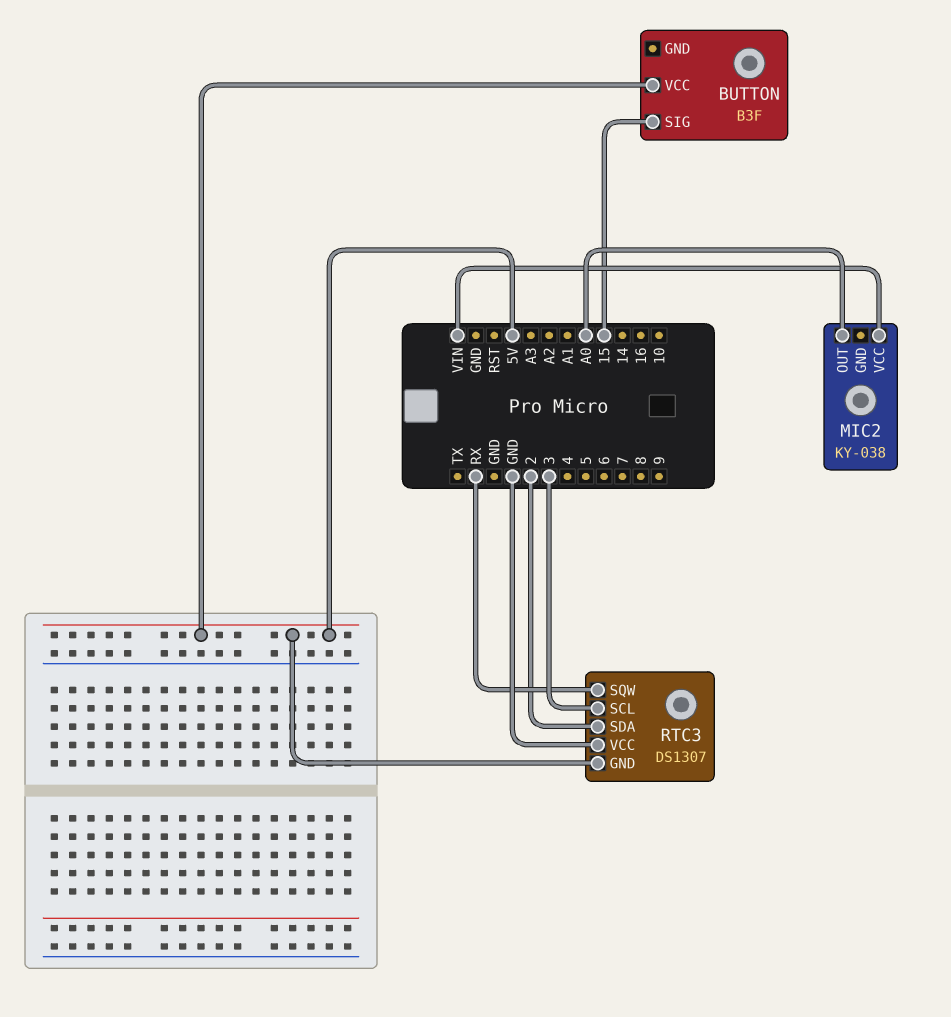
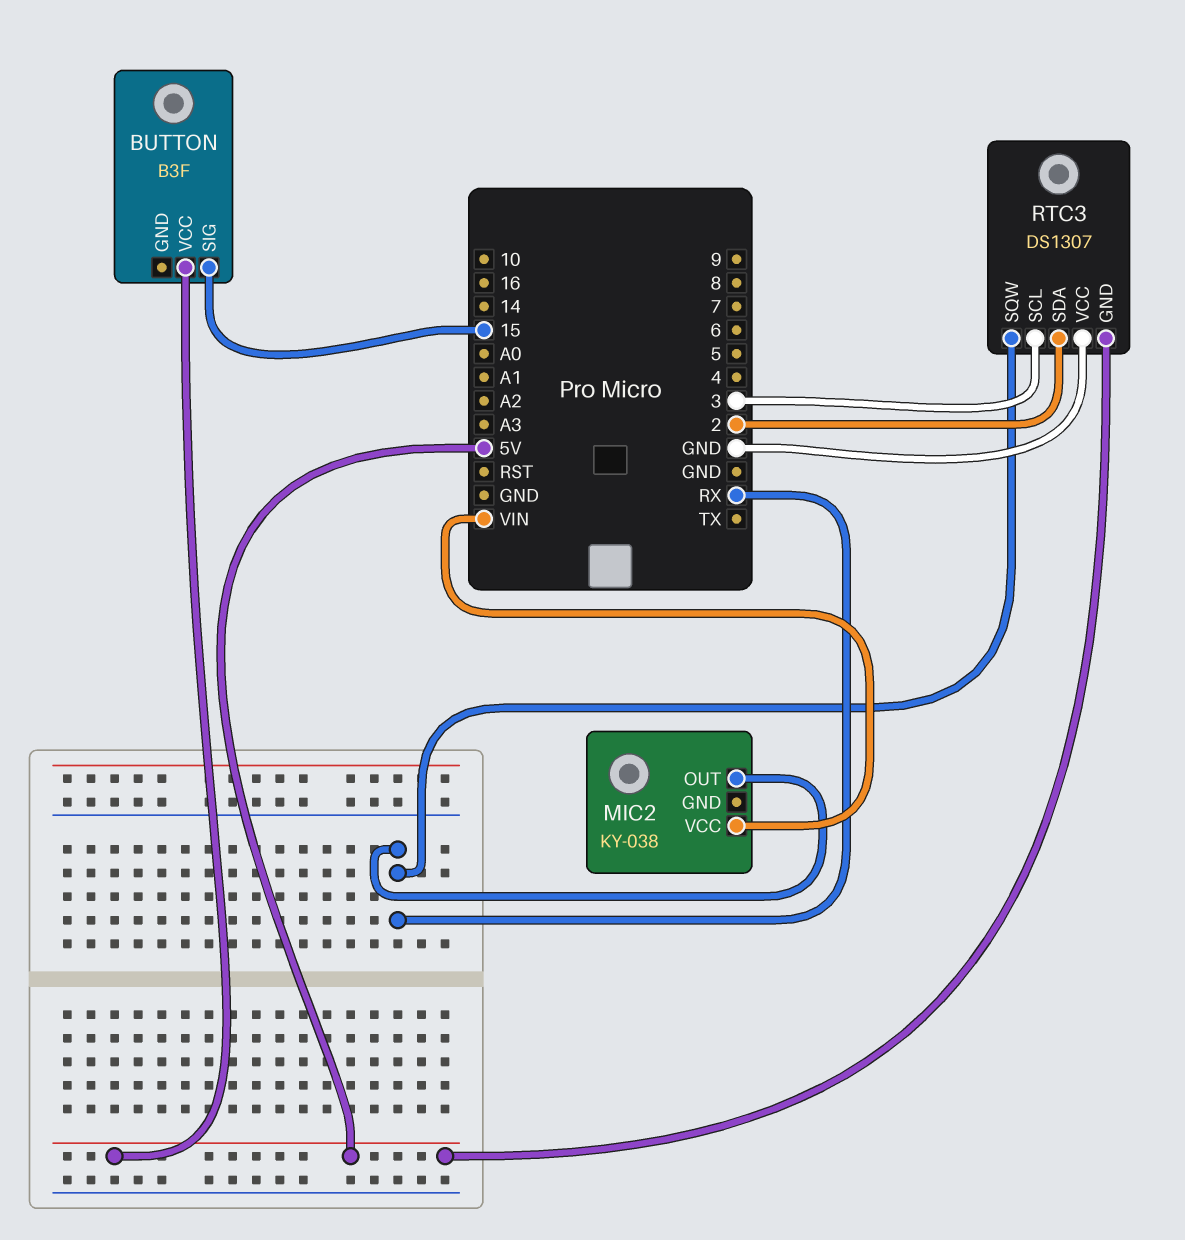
MIC2 pin OUT: A0 -> RX

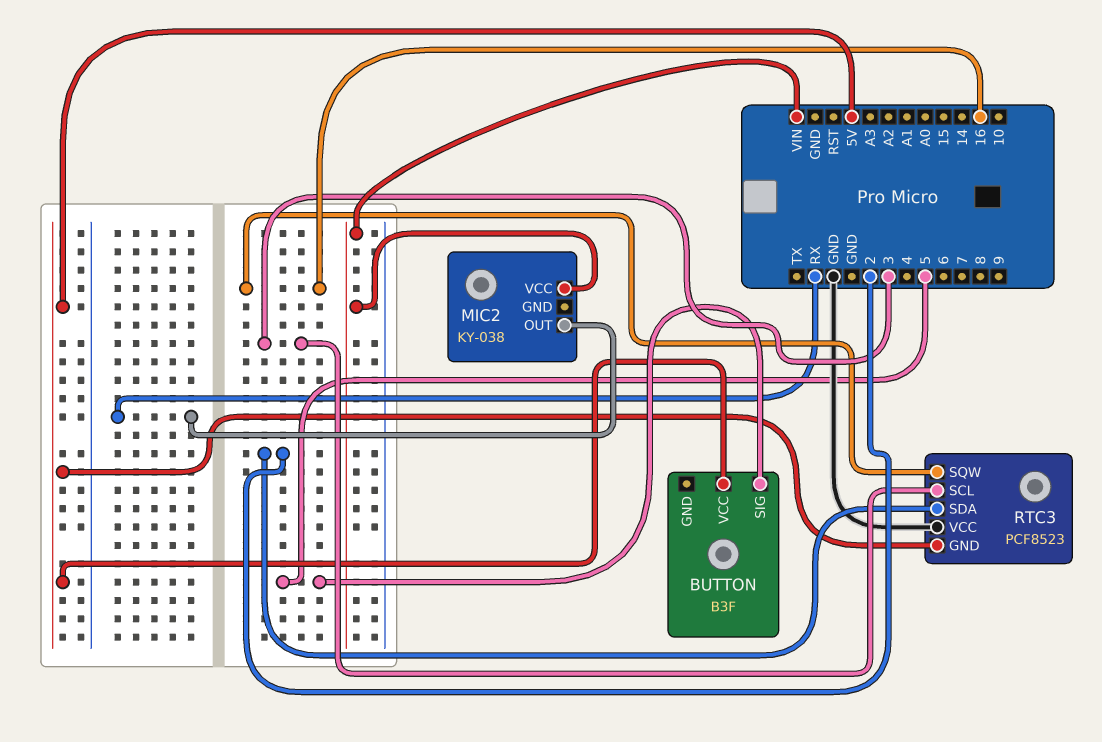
BUTTON pin SIG: 15 -> 5
RTC3: DS1307 -> PCF8523
RTC3 pin SQW: RX -> 16

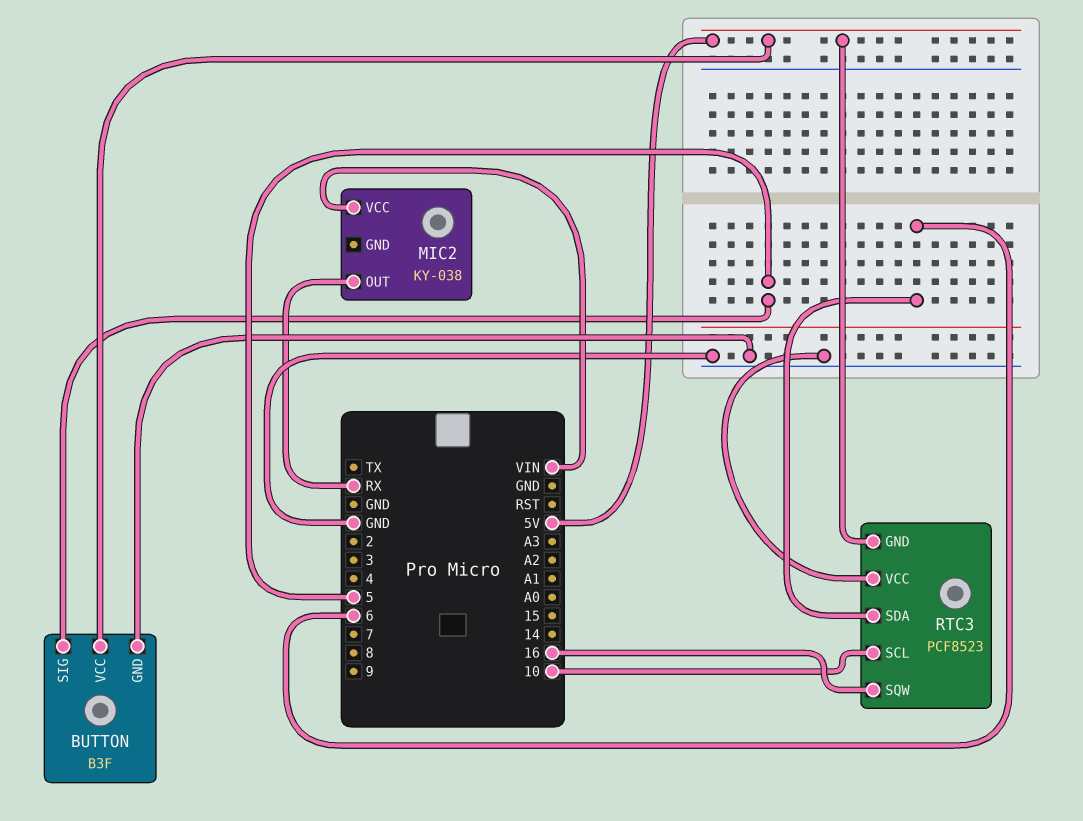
BUTTON pin GND: none -> GND
RTC3 pin SCL: 3 -> 10
RTC3 pin SDA: 2 -> 6

